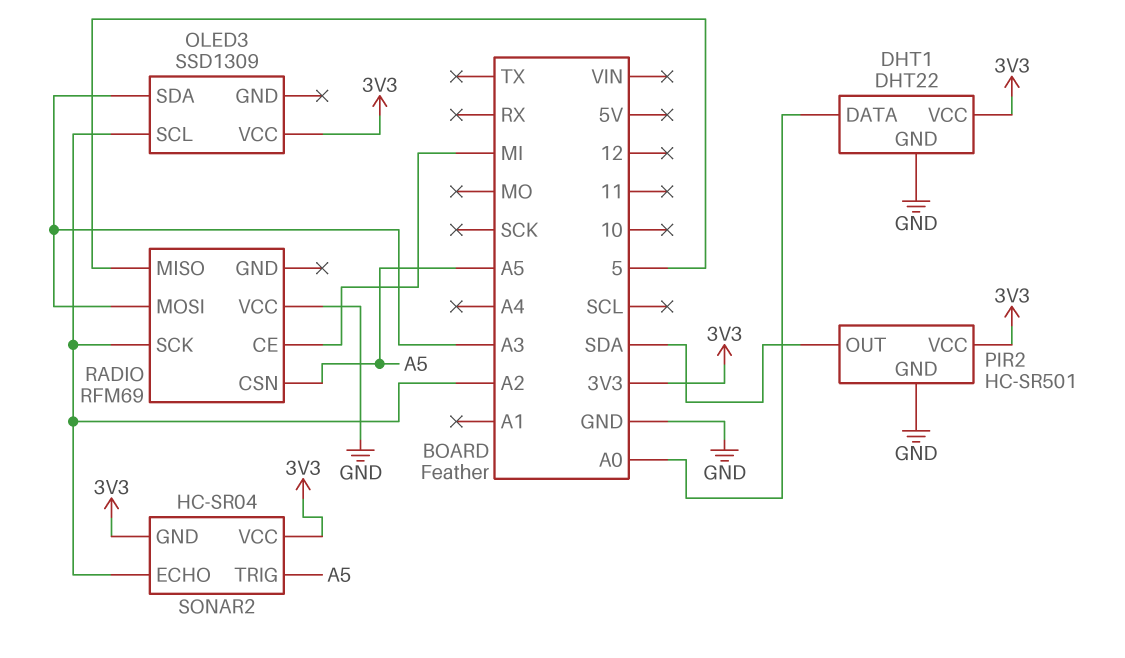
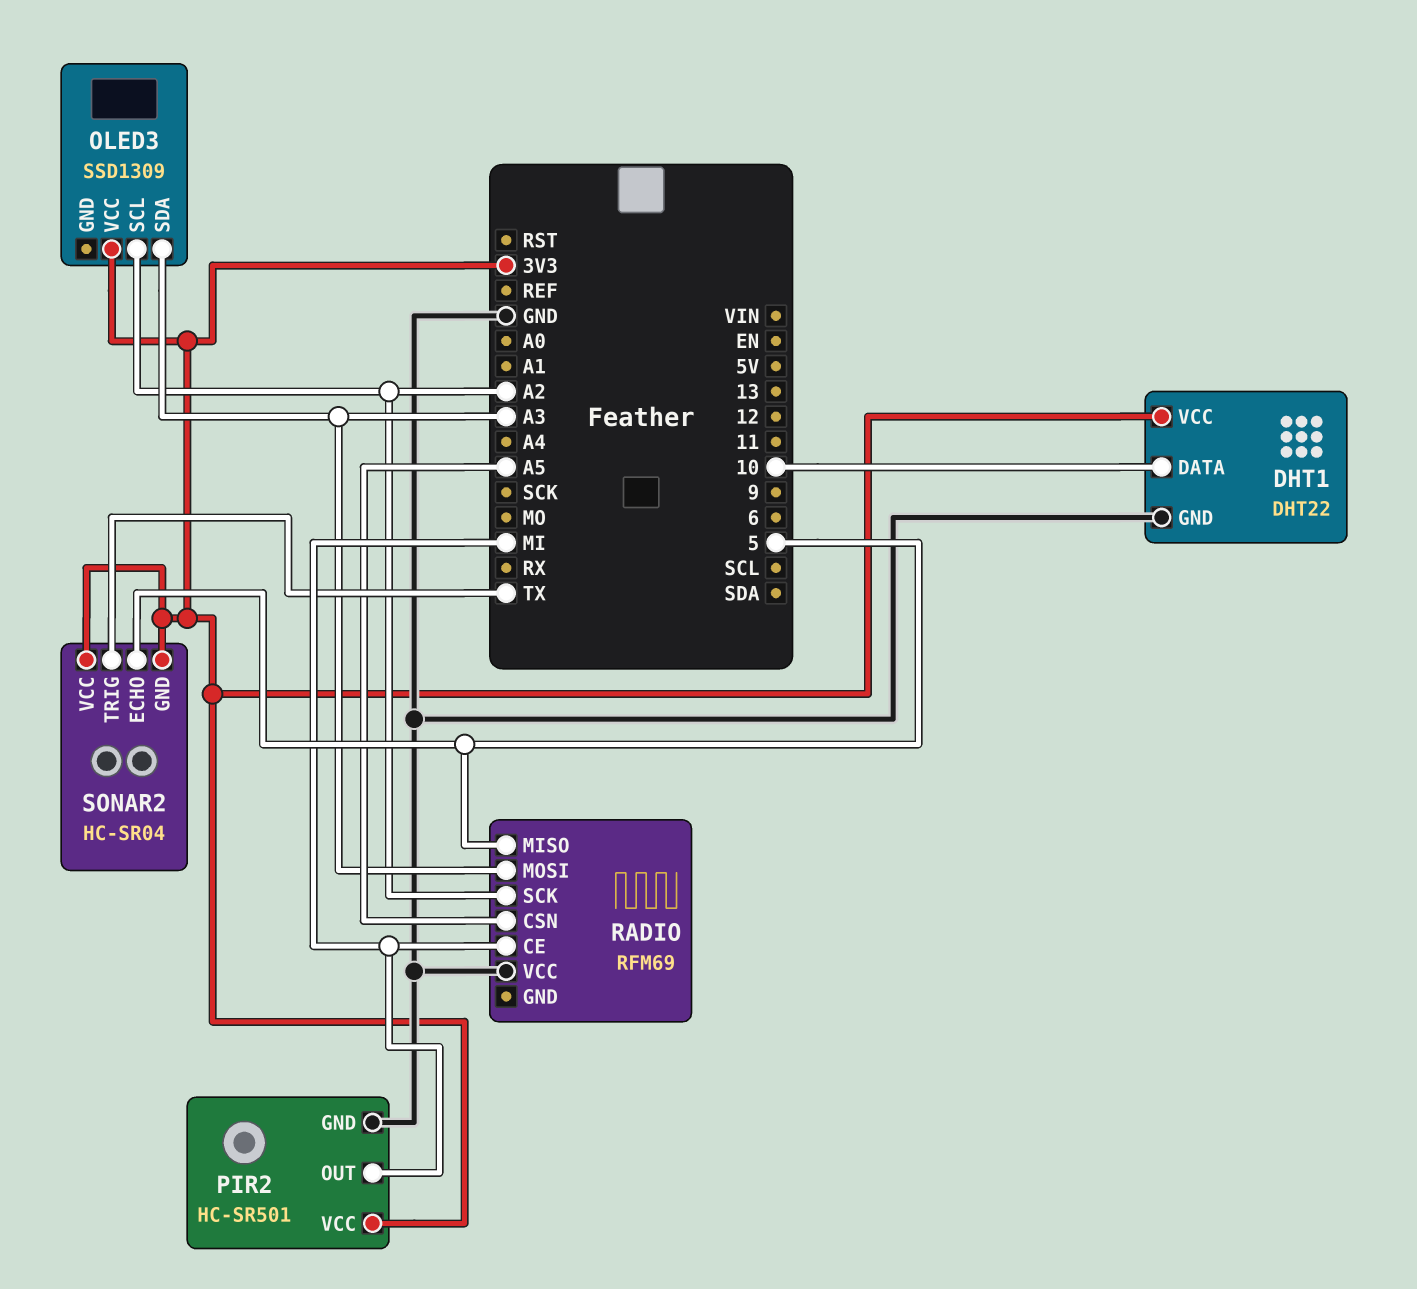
DHT1 pin DATA: A0 -> 10
PIR2 pin OUT: SDA -> MI
SONAR2 pin ECHO: A2 -> 5
SONAR2 pin TRIG: A5 -> TX

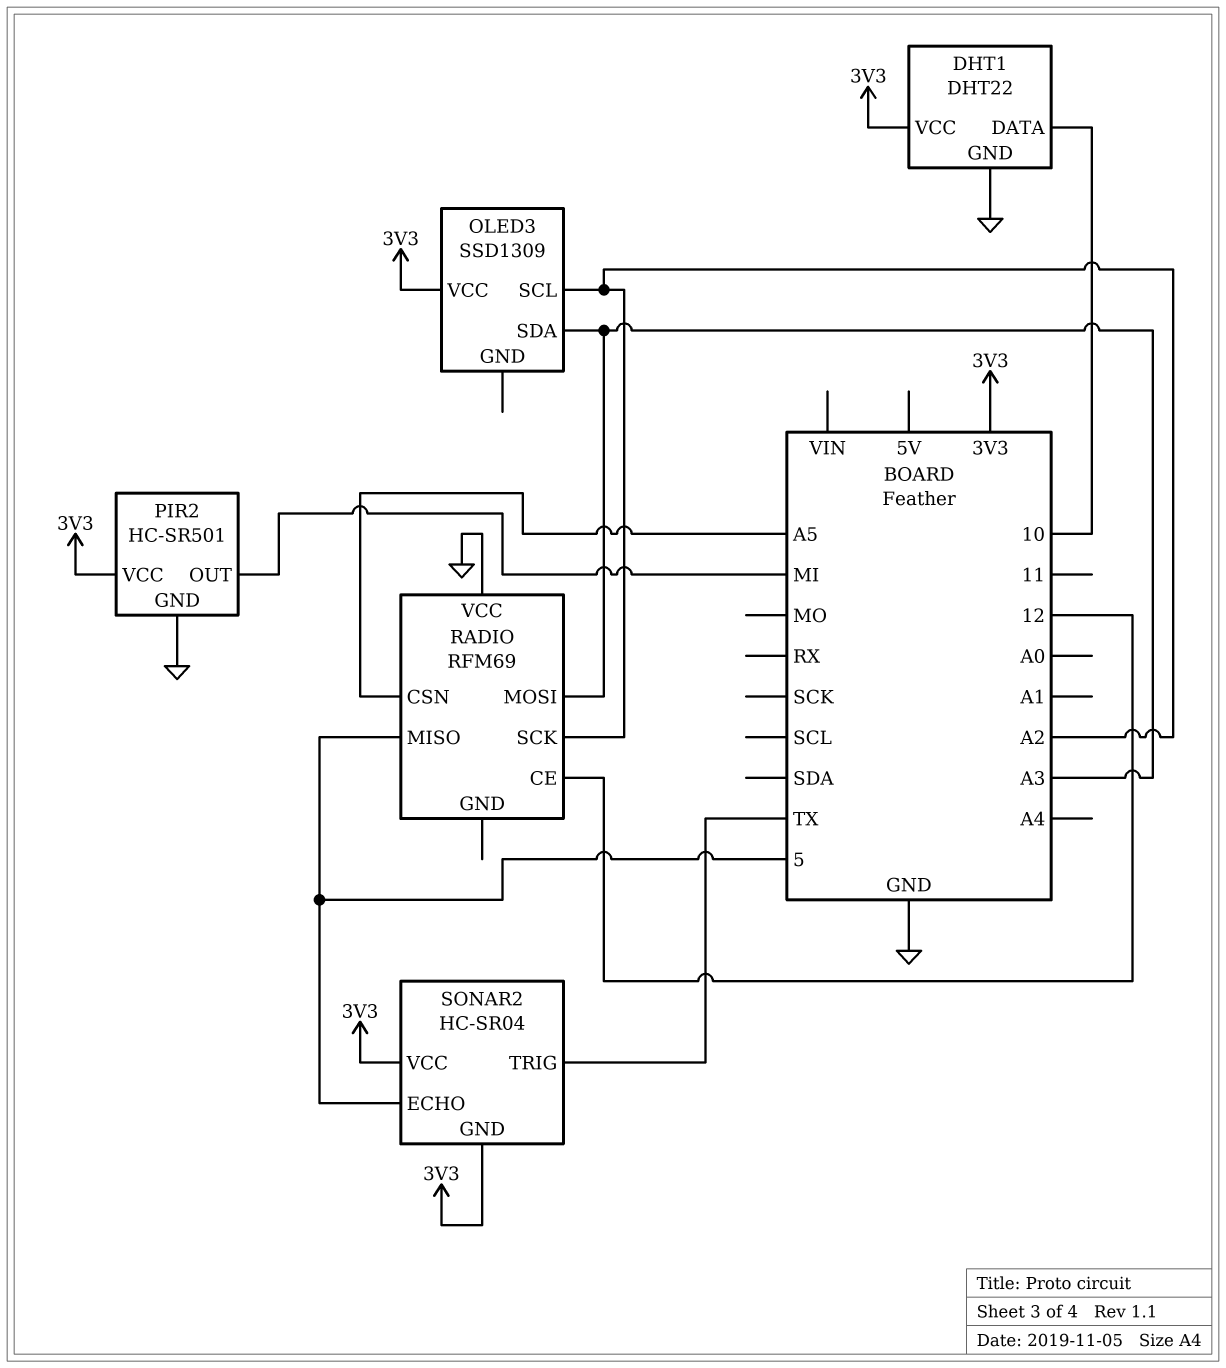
RADIO pin CE: MI -> 12

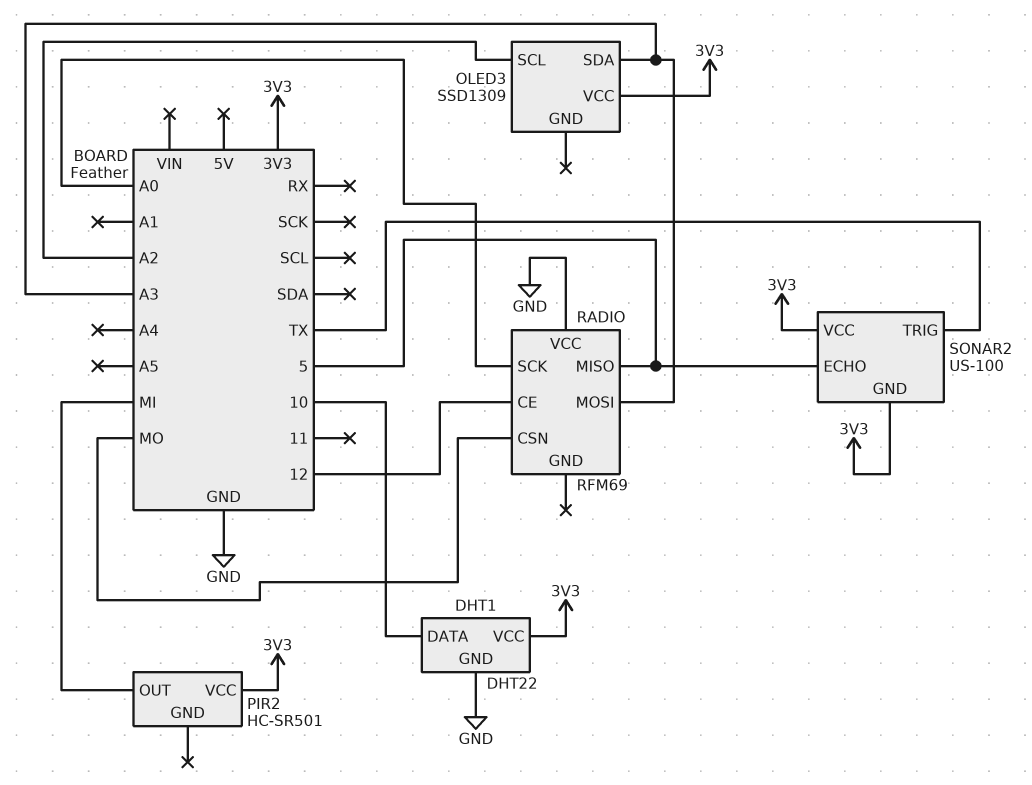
PIR2 pin GND: GND -> none
RADIO pin CSN: A5 -> MO
RADIO pin SCK: A2 -> A0
SONAR2: HC-SR04 -> US-100

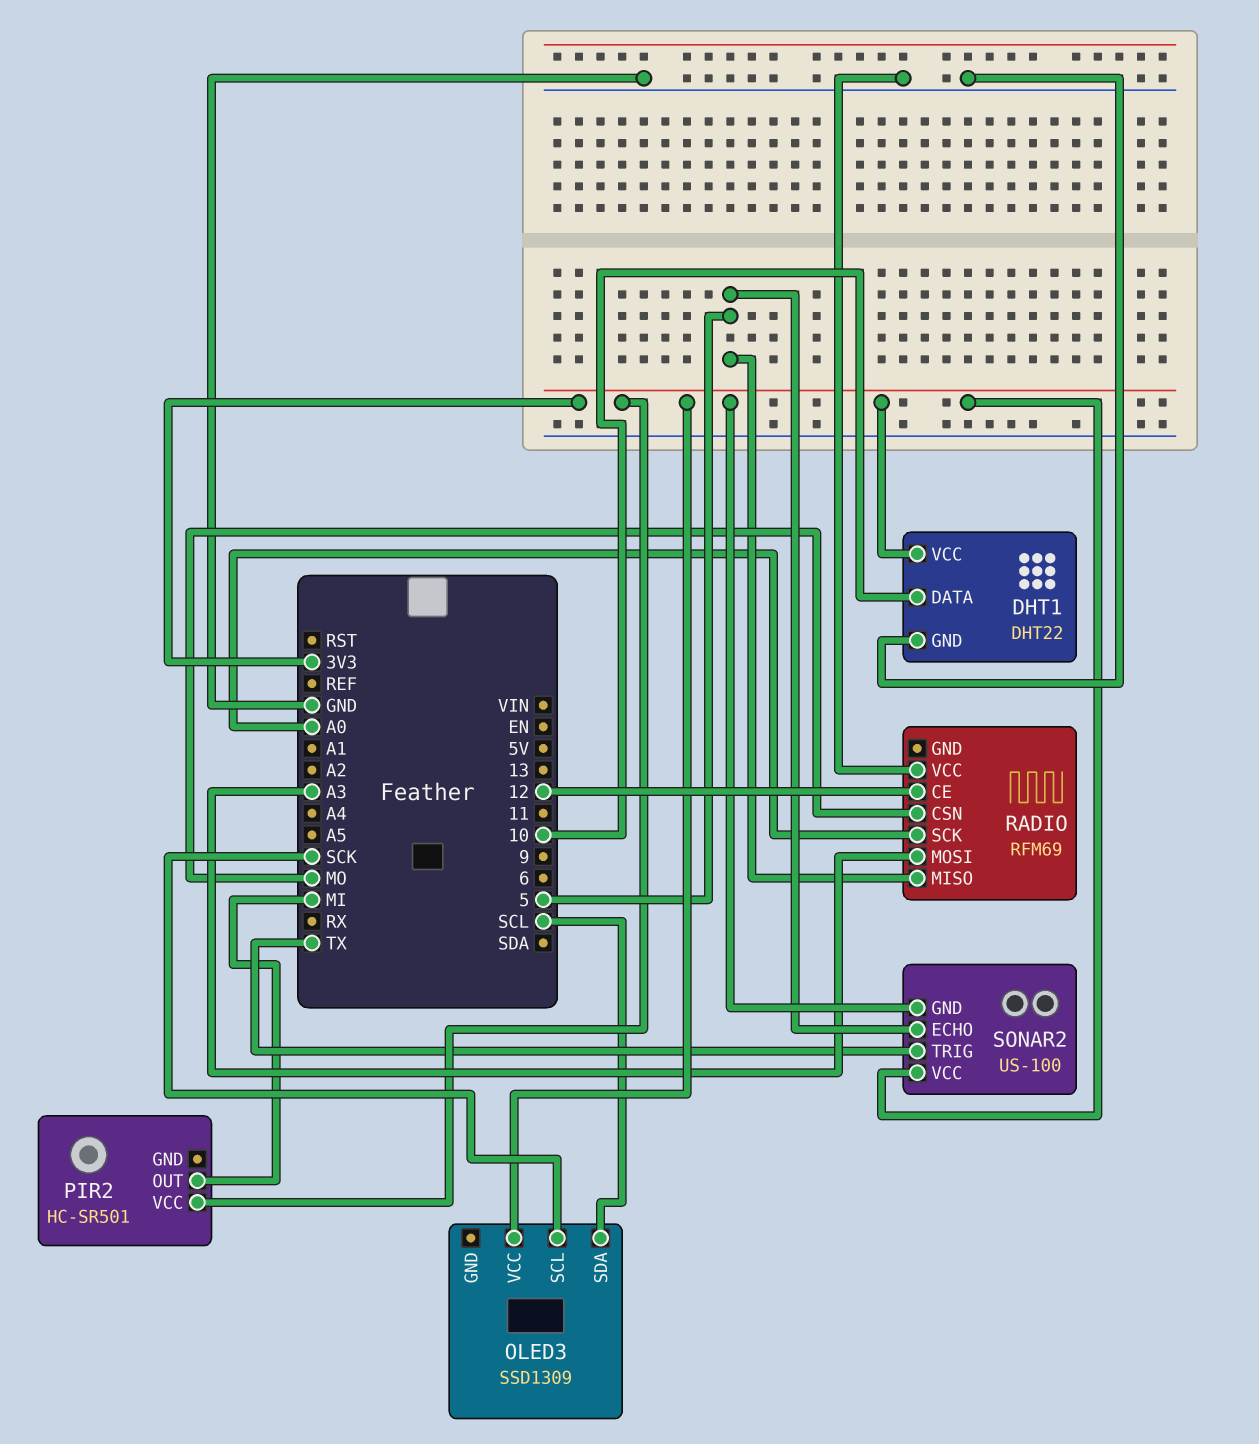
OLED3 pin SCL: A2 -> SCK
OLED3 pin SDA: A3 -> SCL

